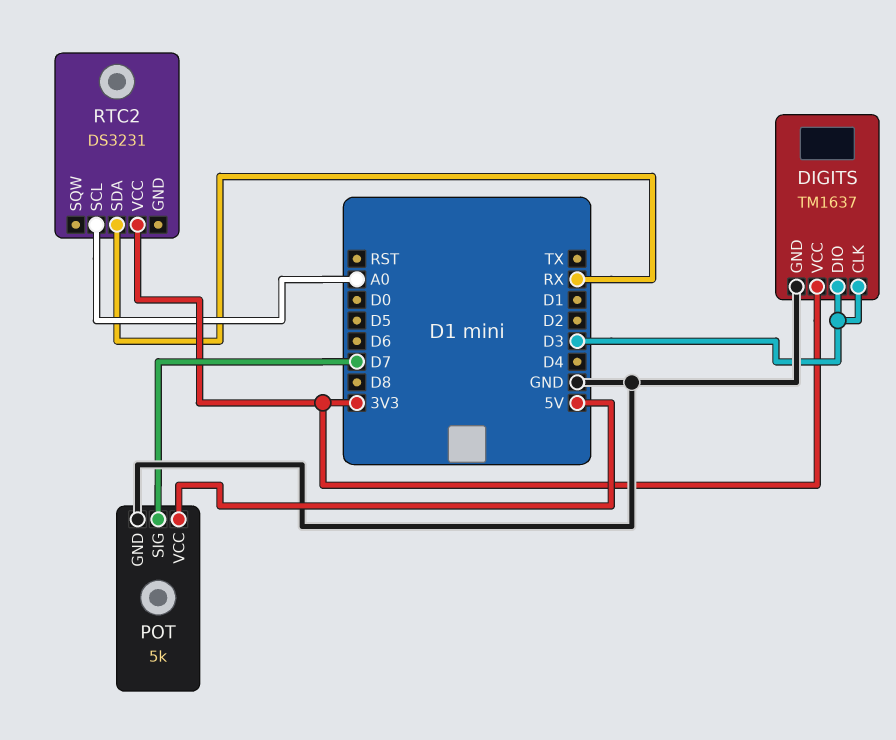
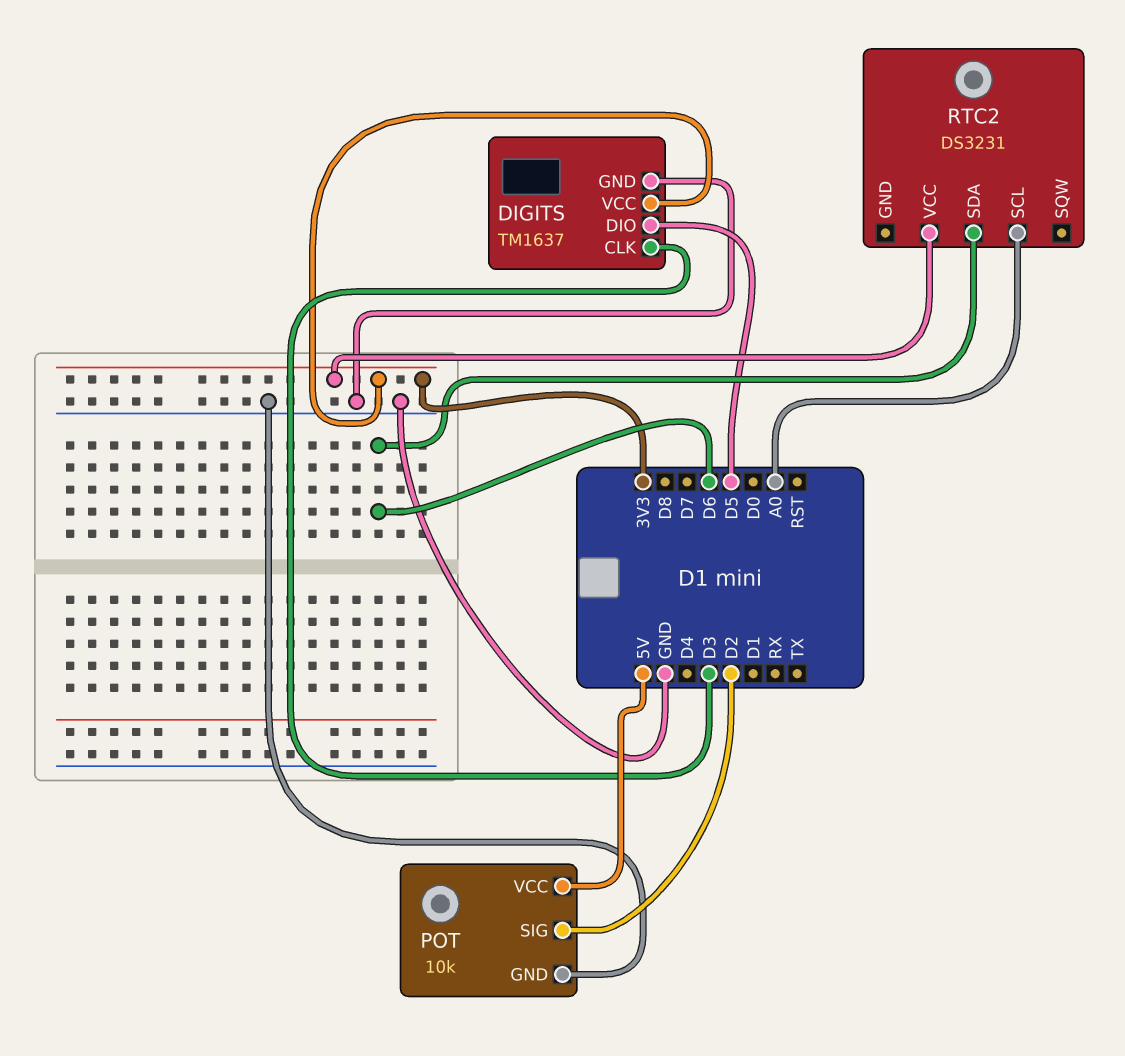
DIGITS pin DIO: D3 -> D5
POT: 5k -> 10k
POT pin SIG: D7 -> D2
RTC2 pin SDA: RX -> D6

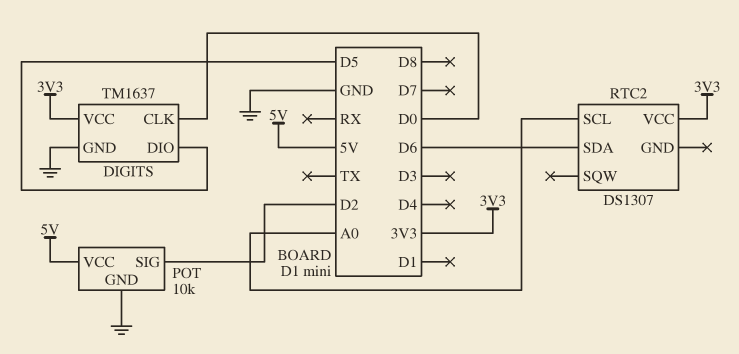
DIGITS pin CLK: D3 -> D0
RTC2: DS3231 -> DS1307

